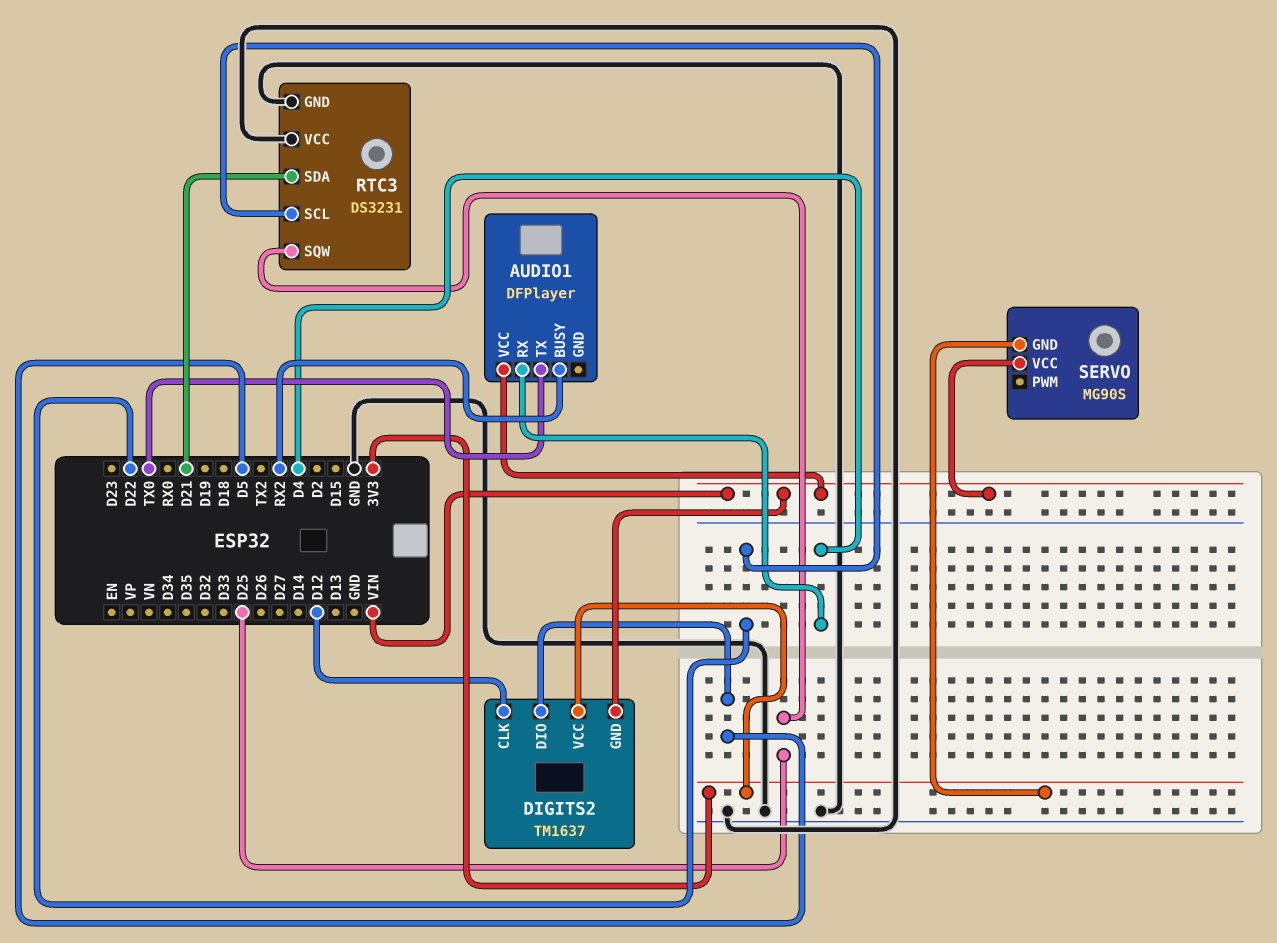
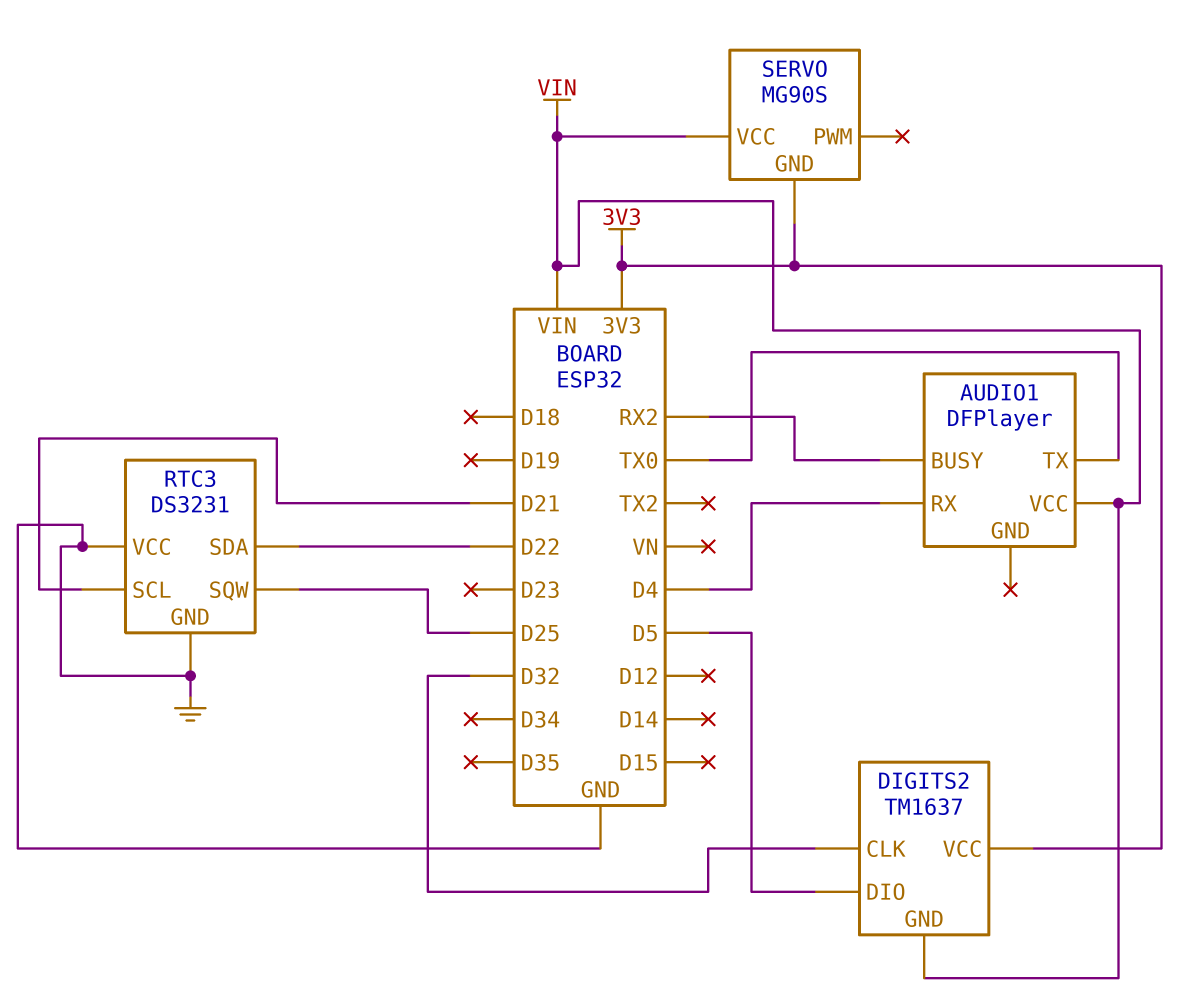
DIGITS2 pin CLK: D12 -> D32
RTC3 pin SCL: D22 -> D21
RTC3 pin SDA: D21 -> D22

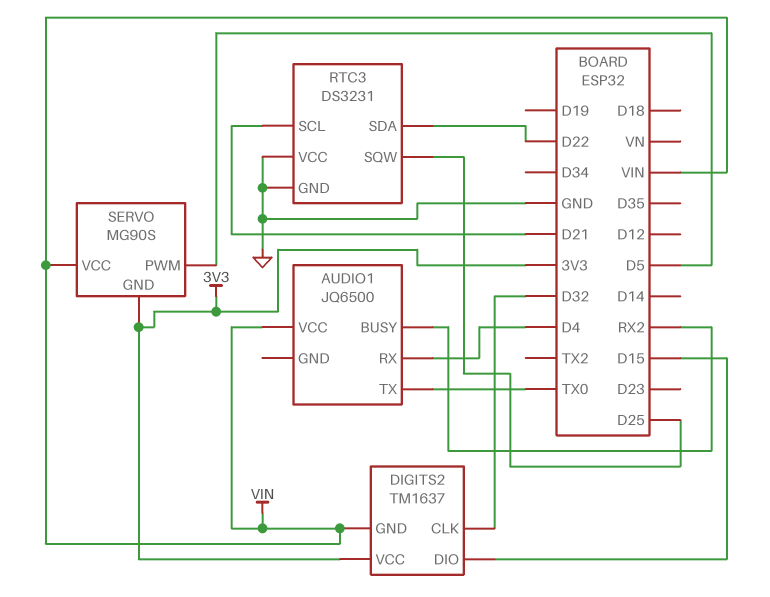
AUDIO1: DFPlayer -> JQ6500
DIGITS2 pin DIO: D5 -> D15
SERVO pin PWM: none -> D5

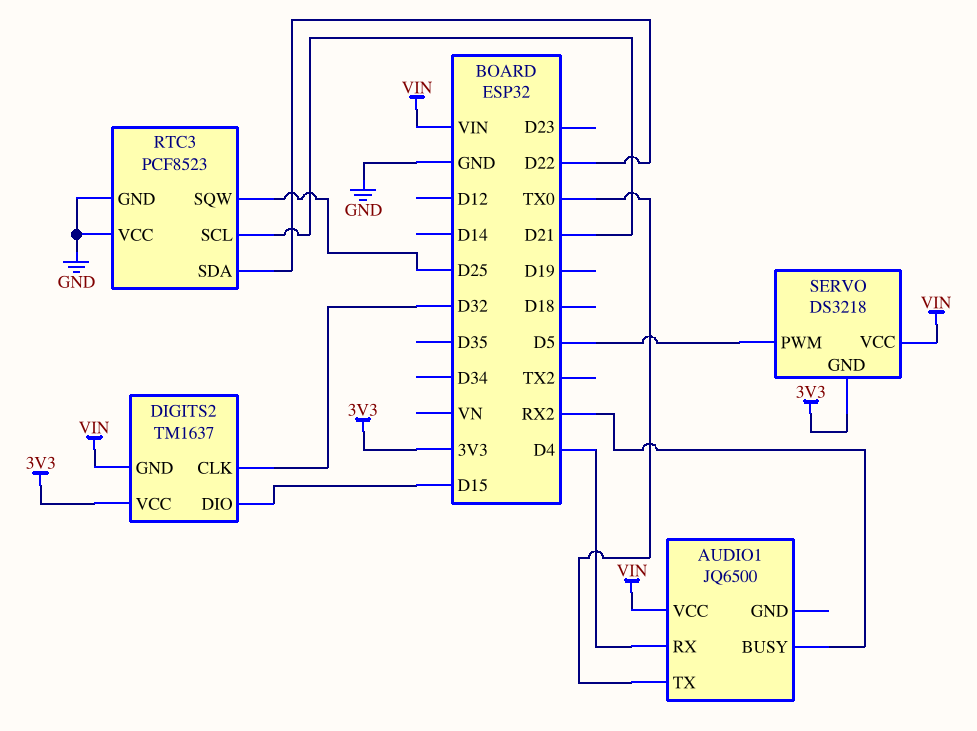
RTC3: DS3231 -> PCF8523
SERVO: MG90S -> DS3218

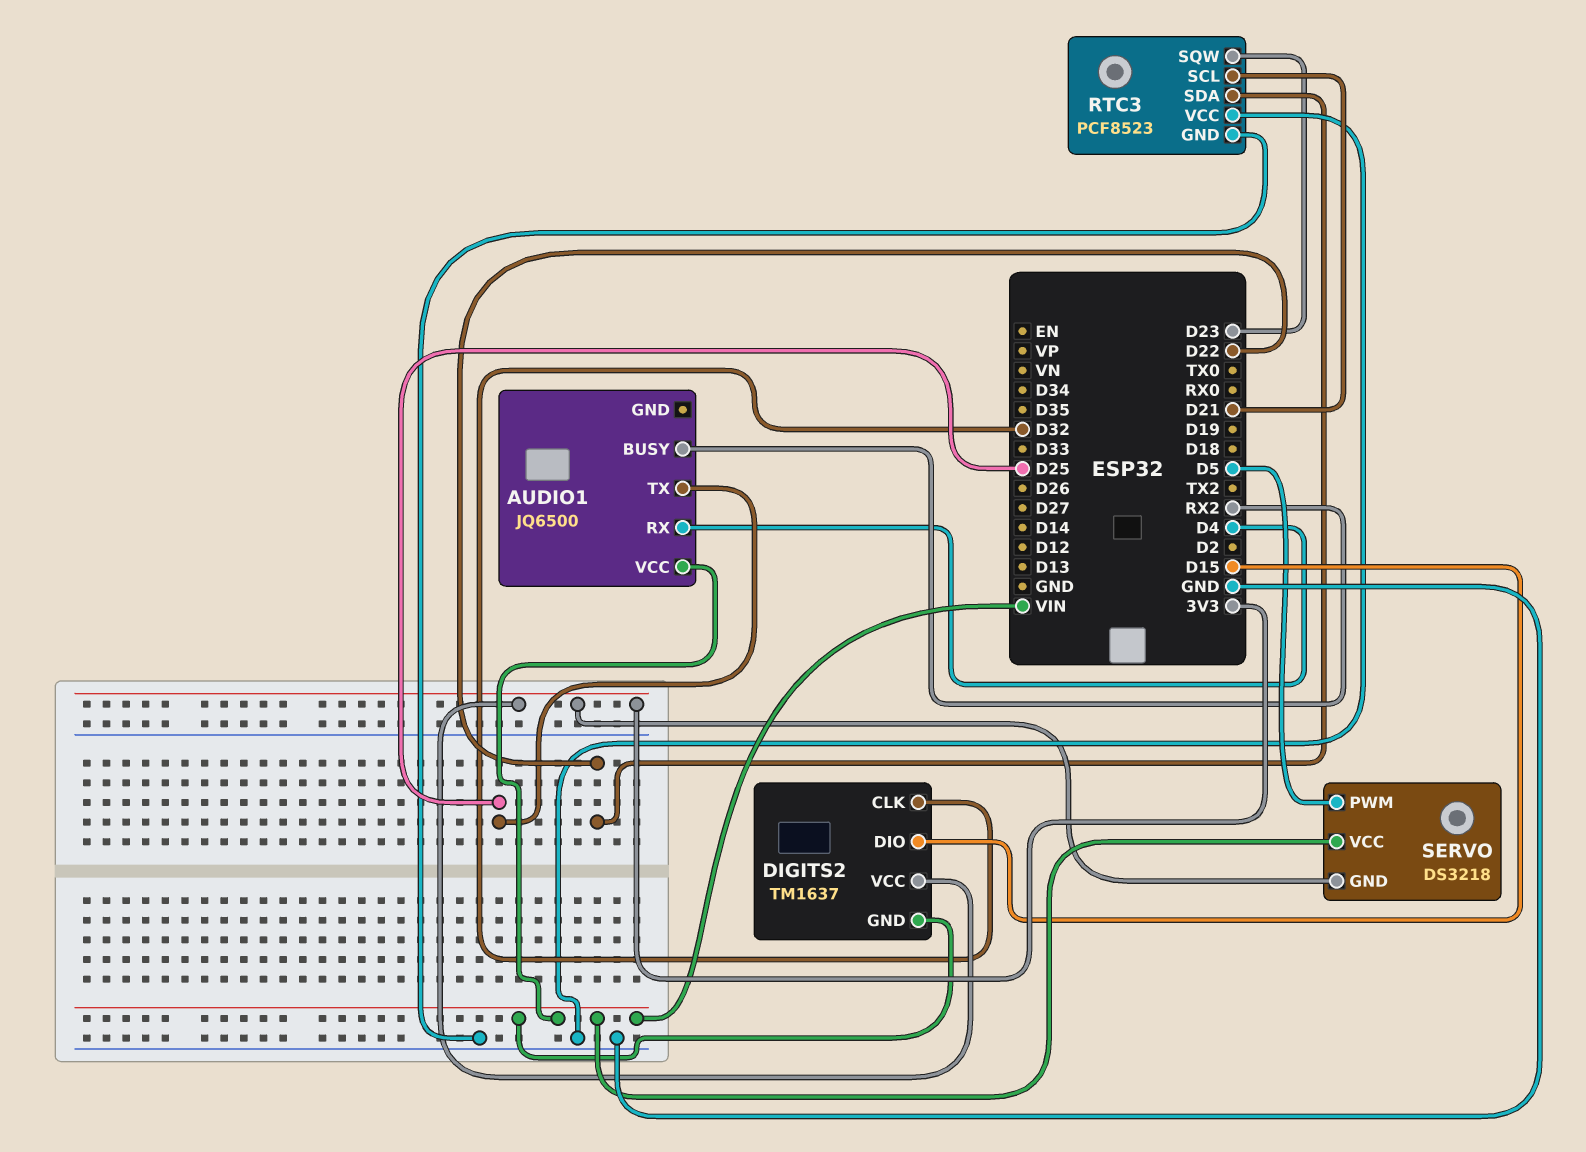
AUDIO1 pin TX: TX0 -> D25
RTC3 pin SQW: D25 -> D23

